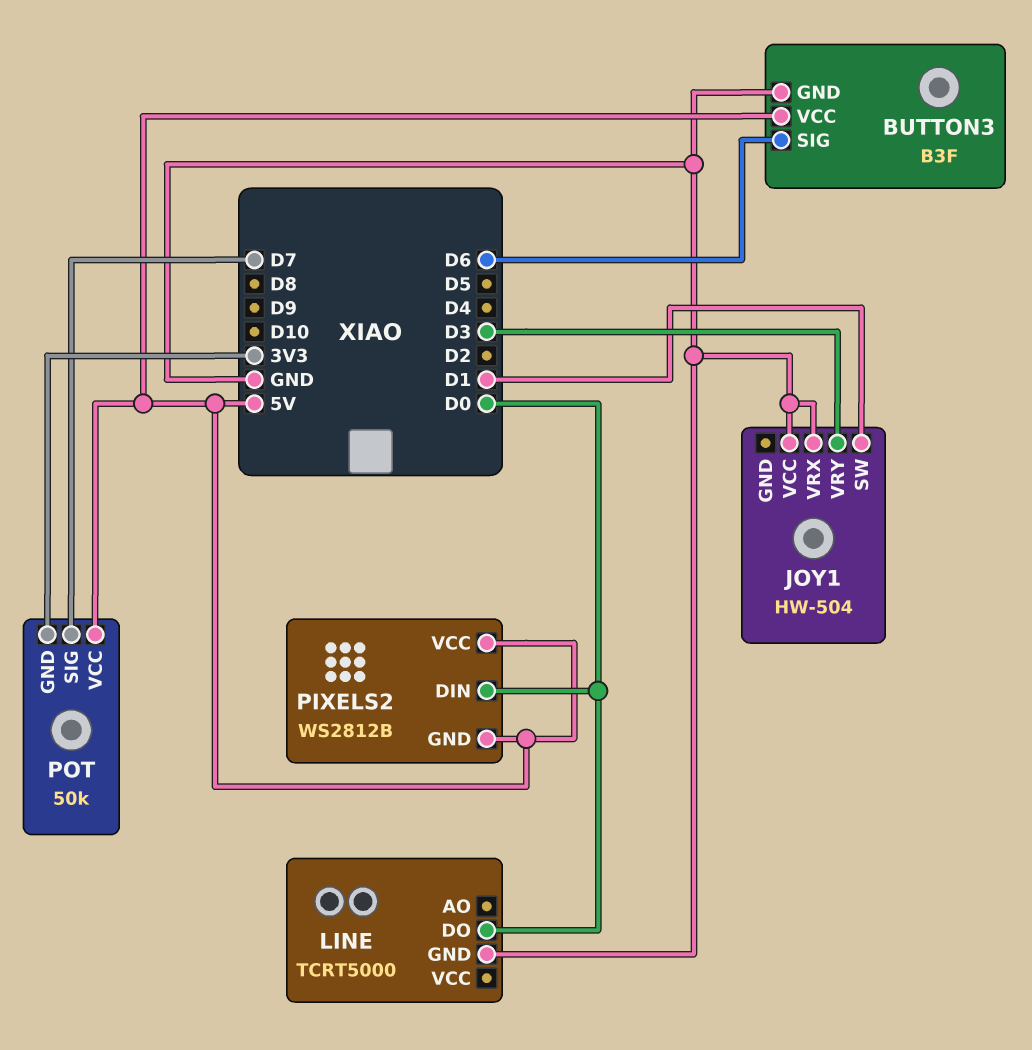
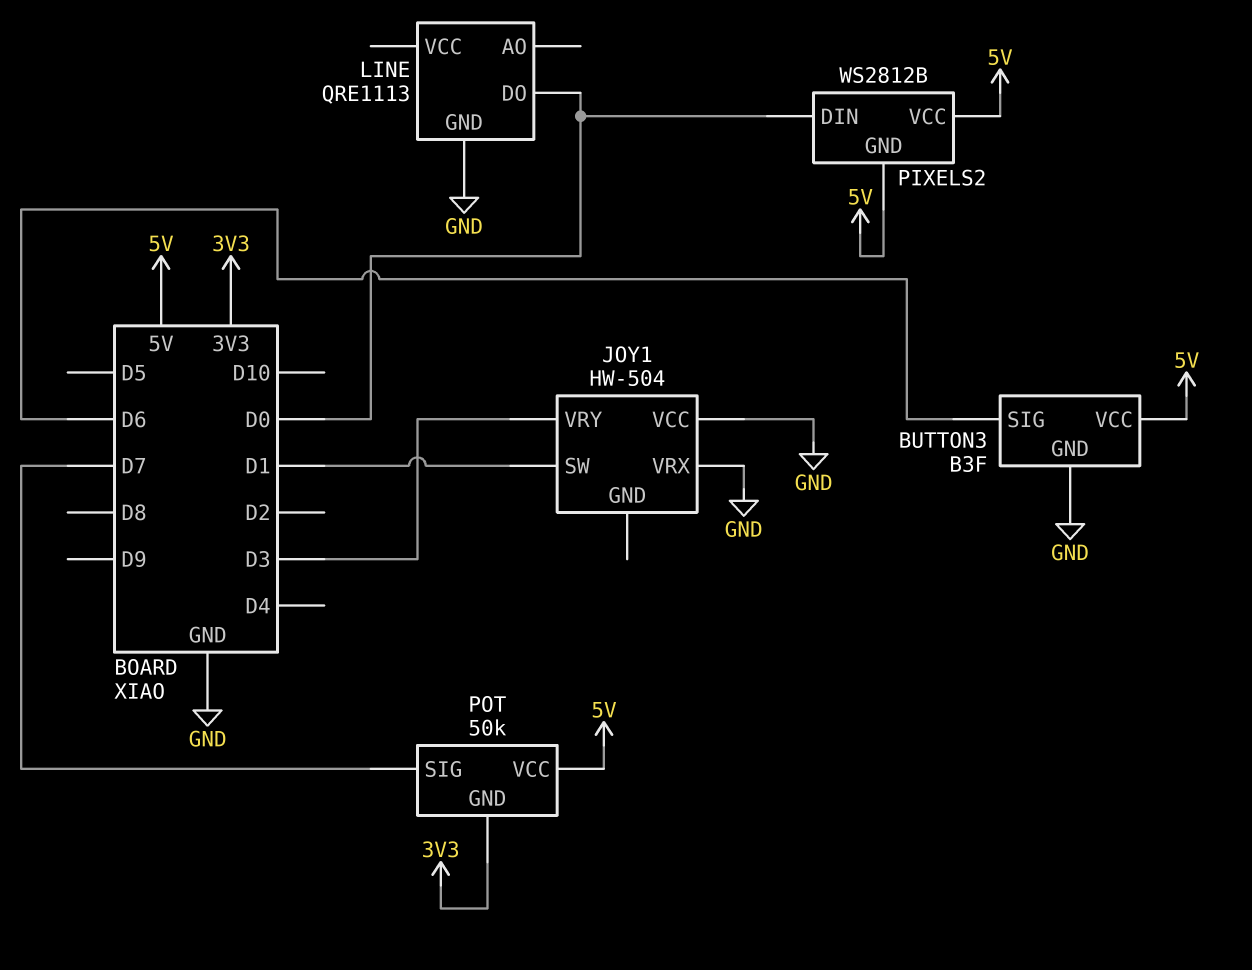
LINE: TCRT5000 -> QRE1113

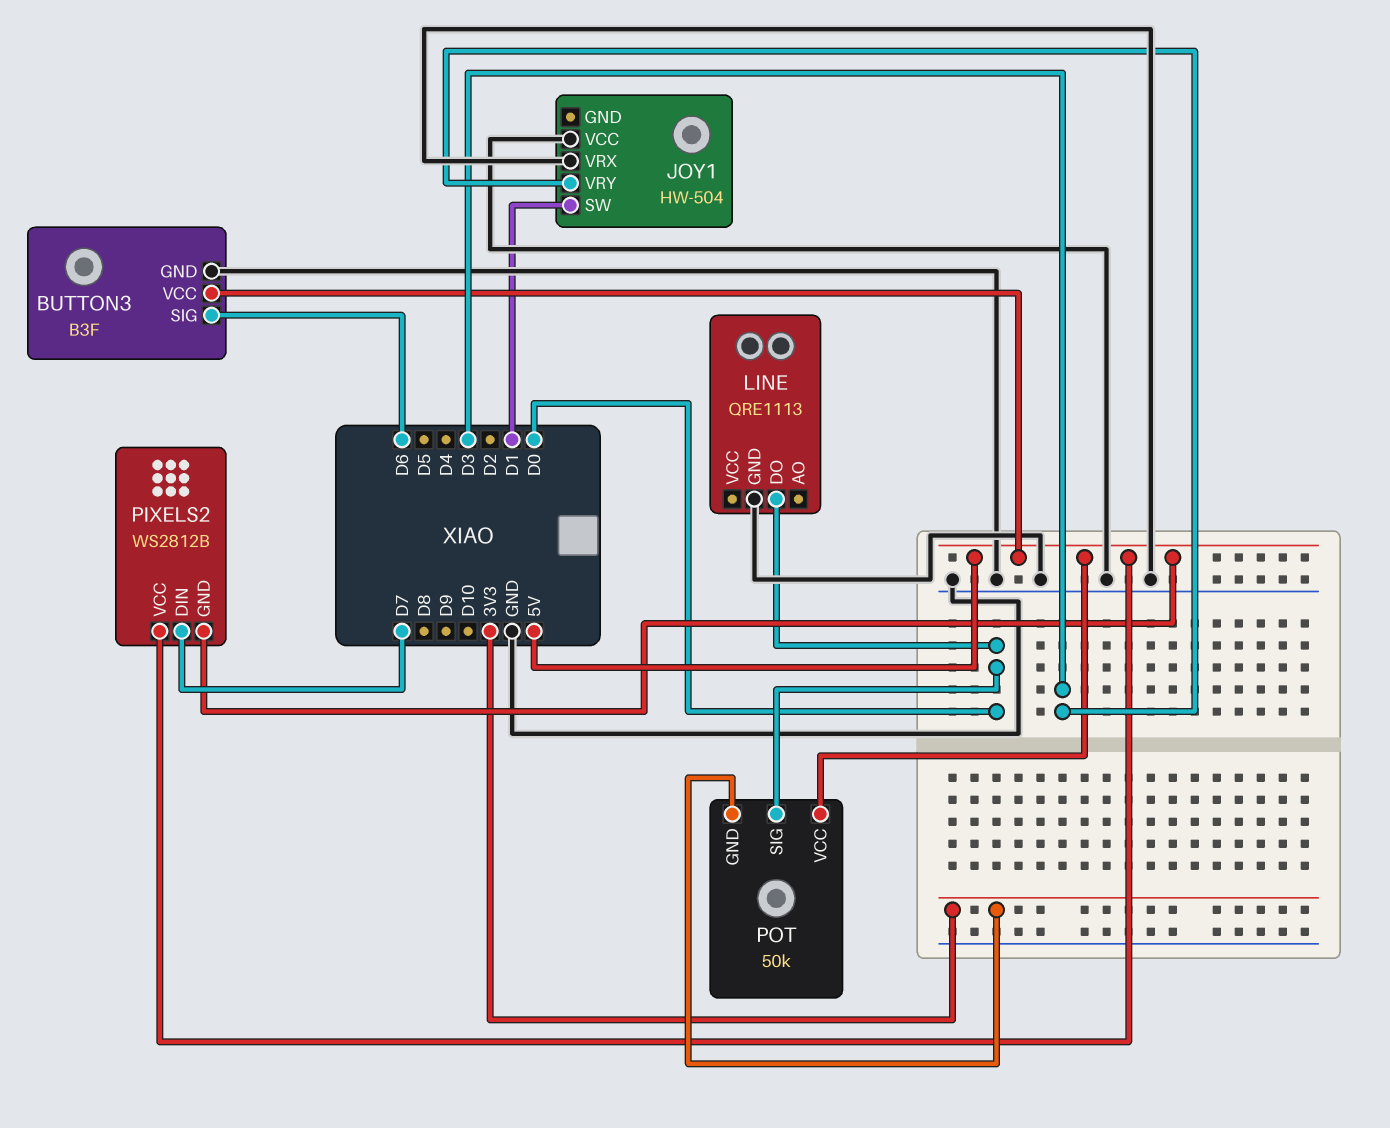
PIXELS2 pin DIN: D0 -> D7
POT pin SIG: D7 -> D0

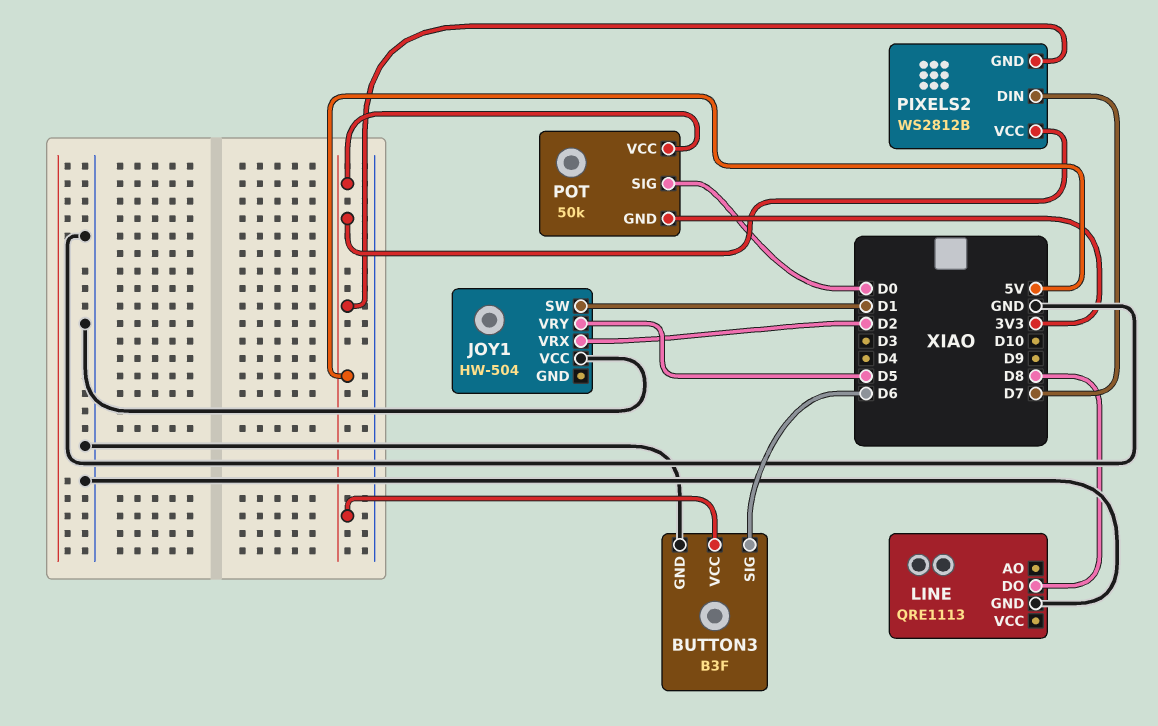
JOY1 pin VRX: GND -> D2
JOY1 pin VRY: D3 -> D5
LINE pin DO: D0 -> D8

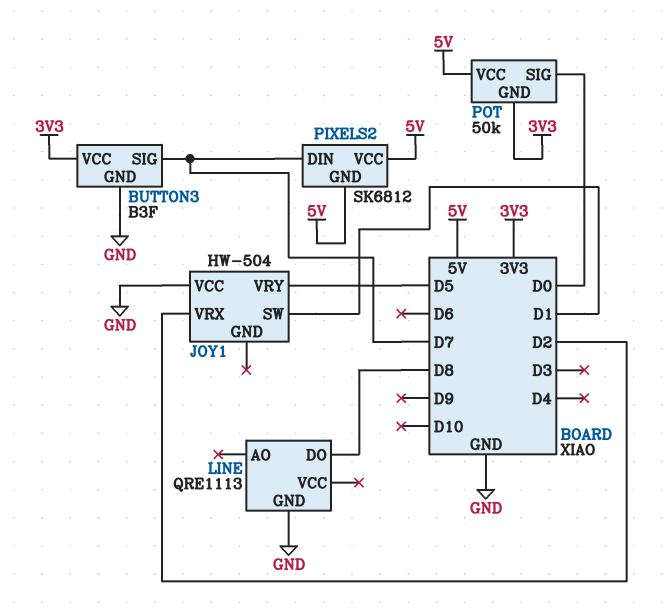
BUTTON3 pin SIG: D6 -> D7
BUTTON3 pin VCC: 5V -> 3V3
PIXELS2: WS2812B -> SK6812

